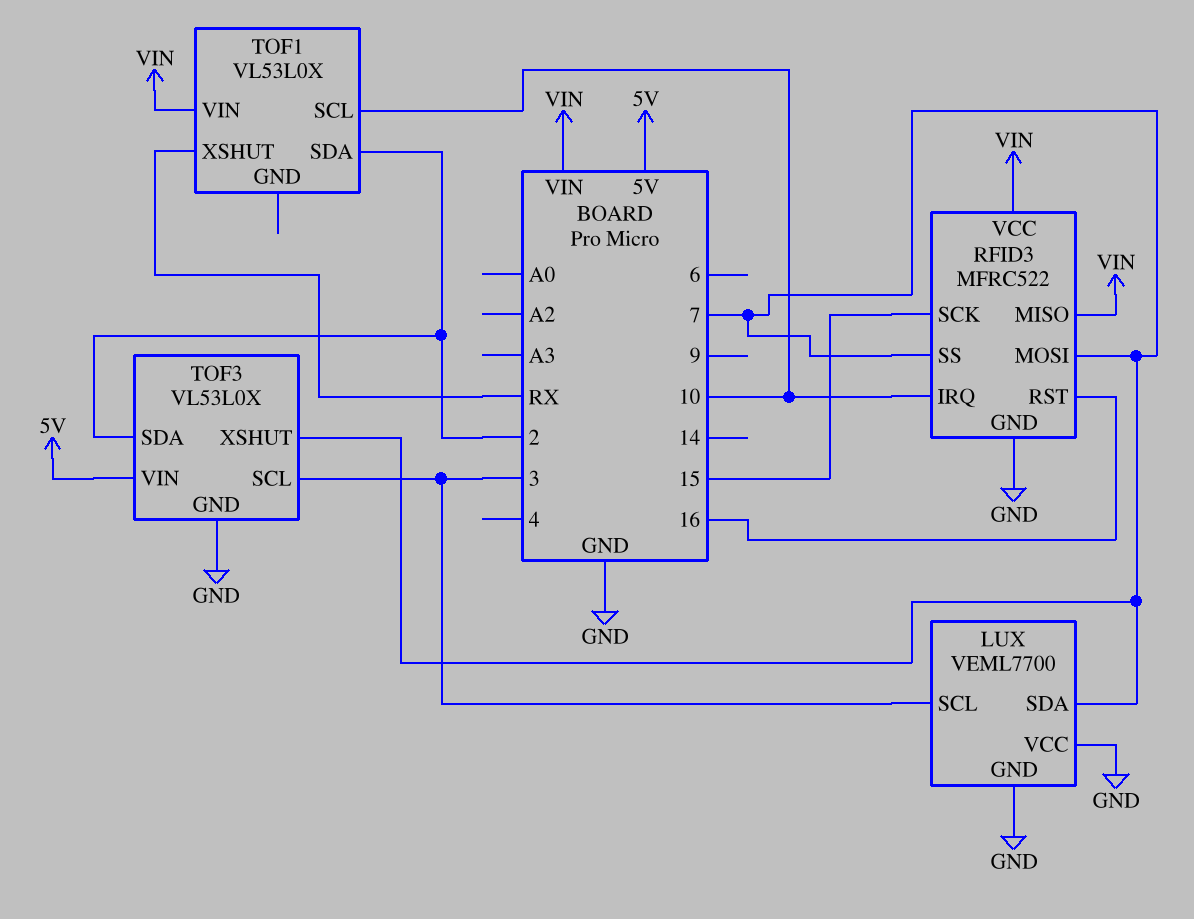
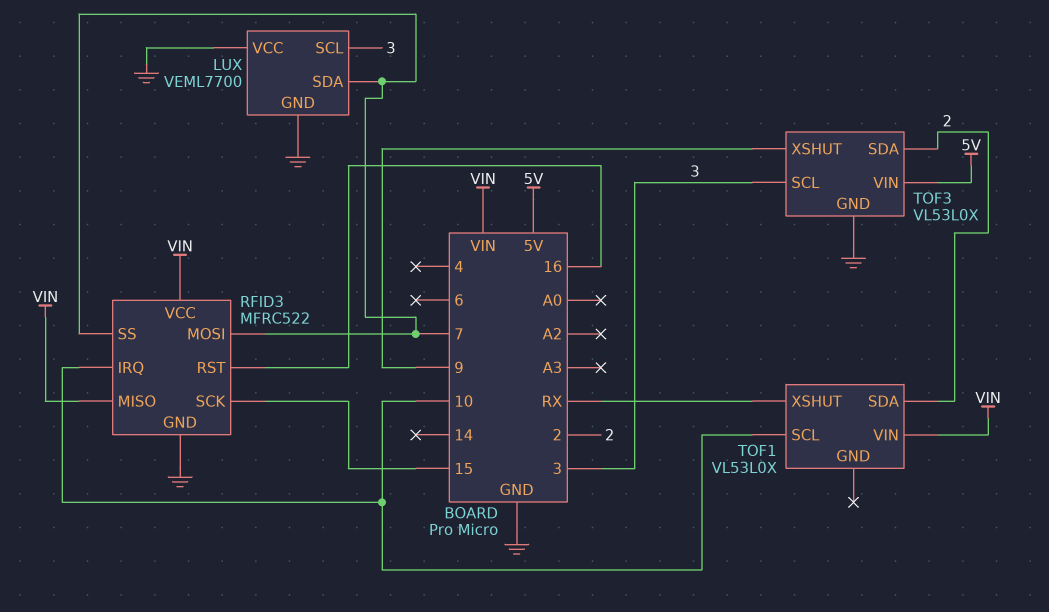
TOF3 pin XSHUT: 7 -> 9

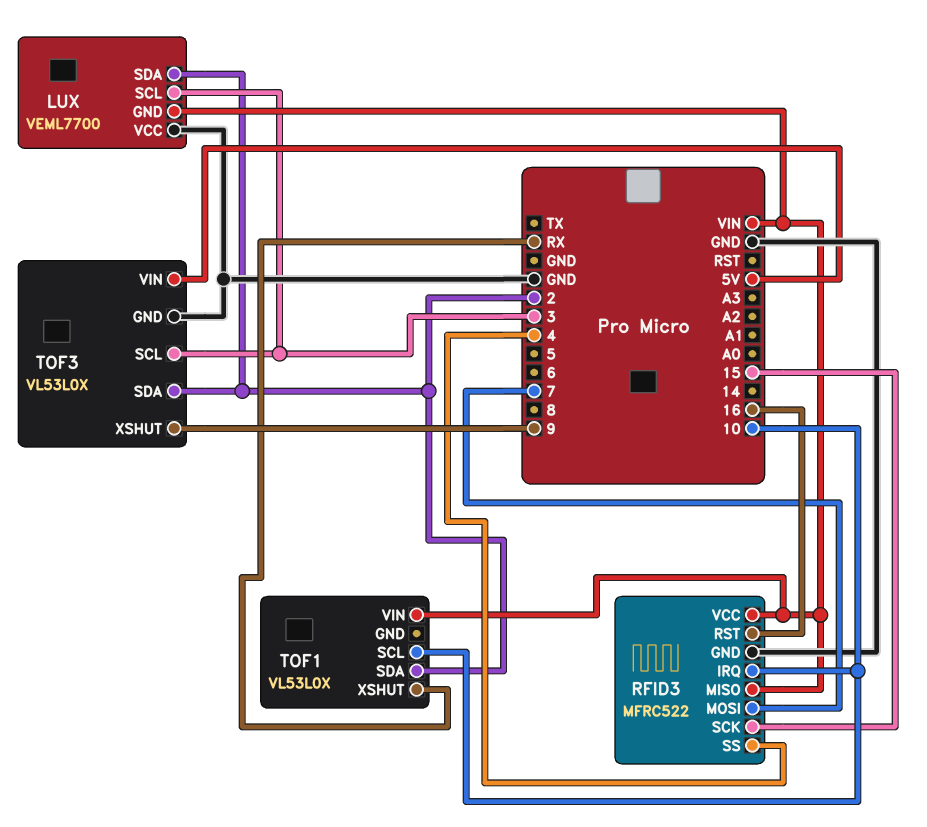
LUX pin GND: GND -> VIN
LUX pin SDA: 7 -> 2
RFID3 pin SS: 7 -> 4

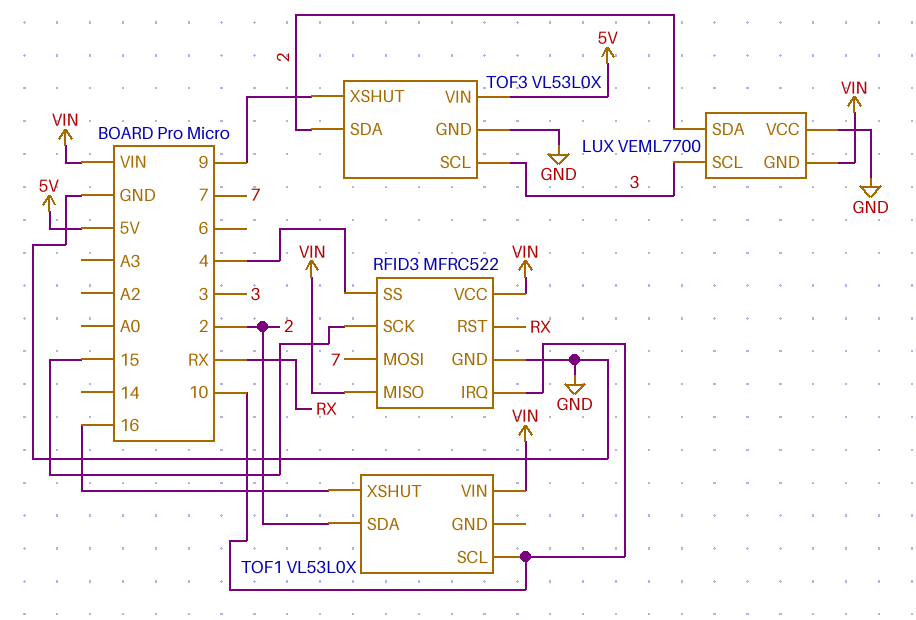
RFID3 pin RST: 16 -> RX
TOF1 pin XSHUT: RX -> 16

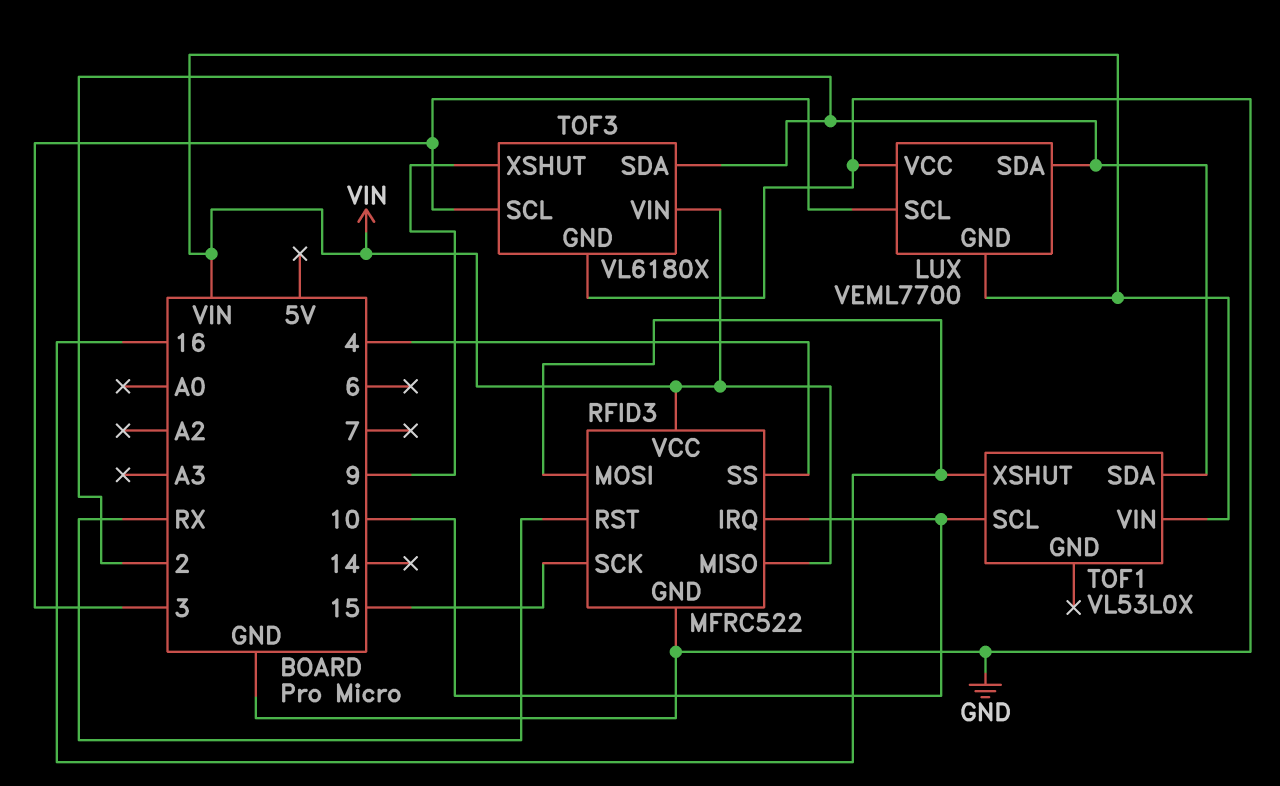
RFID3 pin MOSI: 7 -> 16
TOF3: VL53L0X -> VL6180X
TOF3 pin VIN: 5V -> VIN

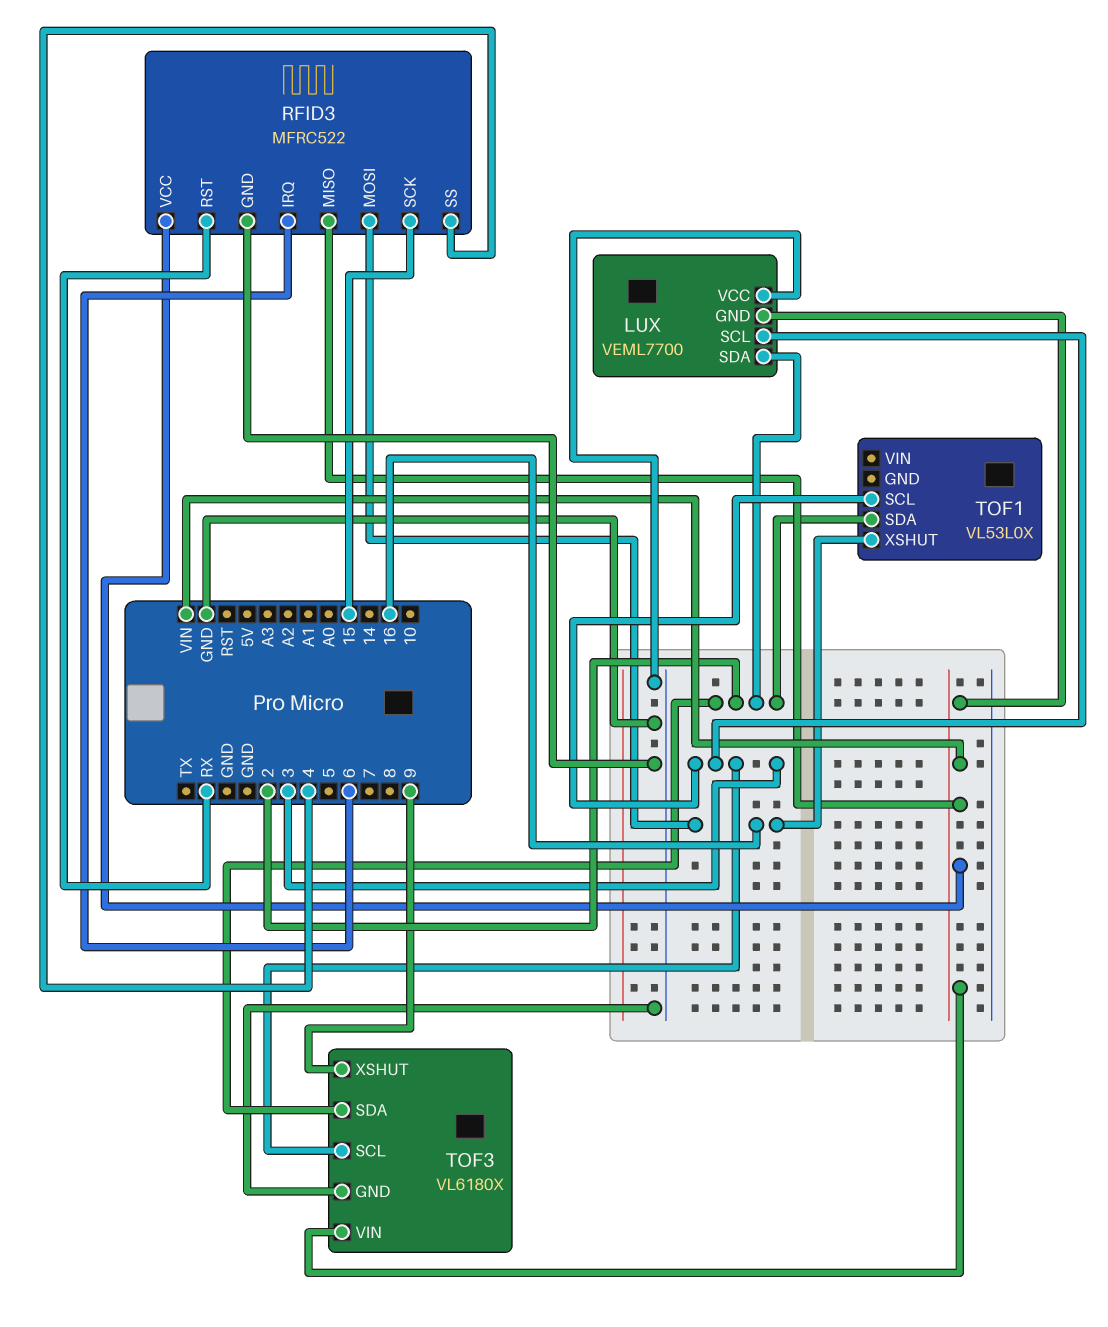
RFID3 pin IRQ: 10 -> 6
TOF1 pin SCL: 10 -> 3
TOF1 pin VIN: VIN -> none

